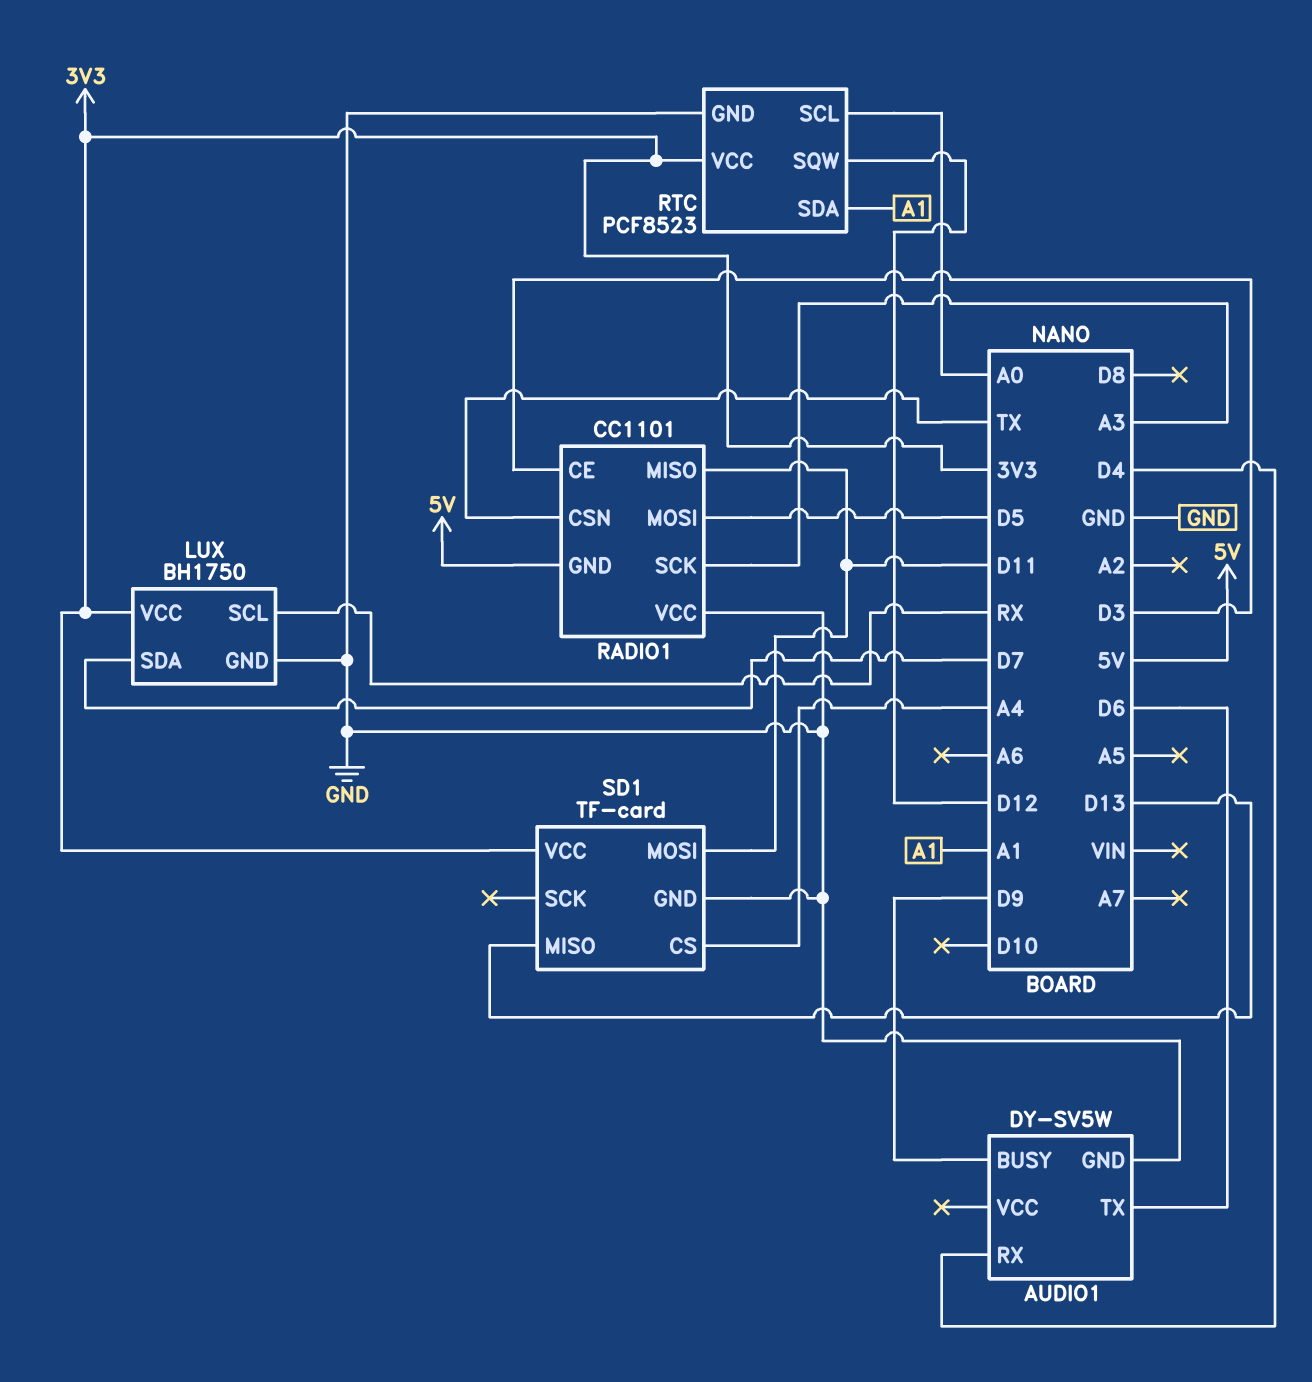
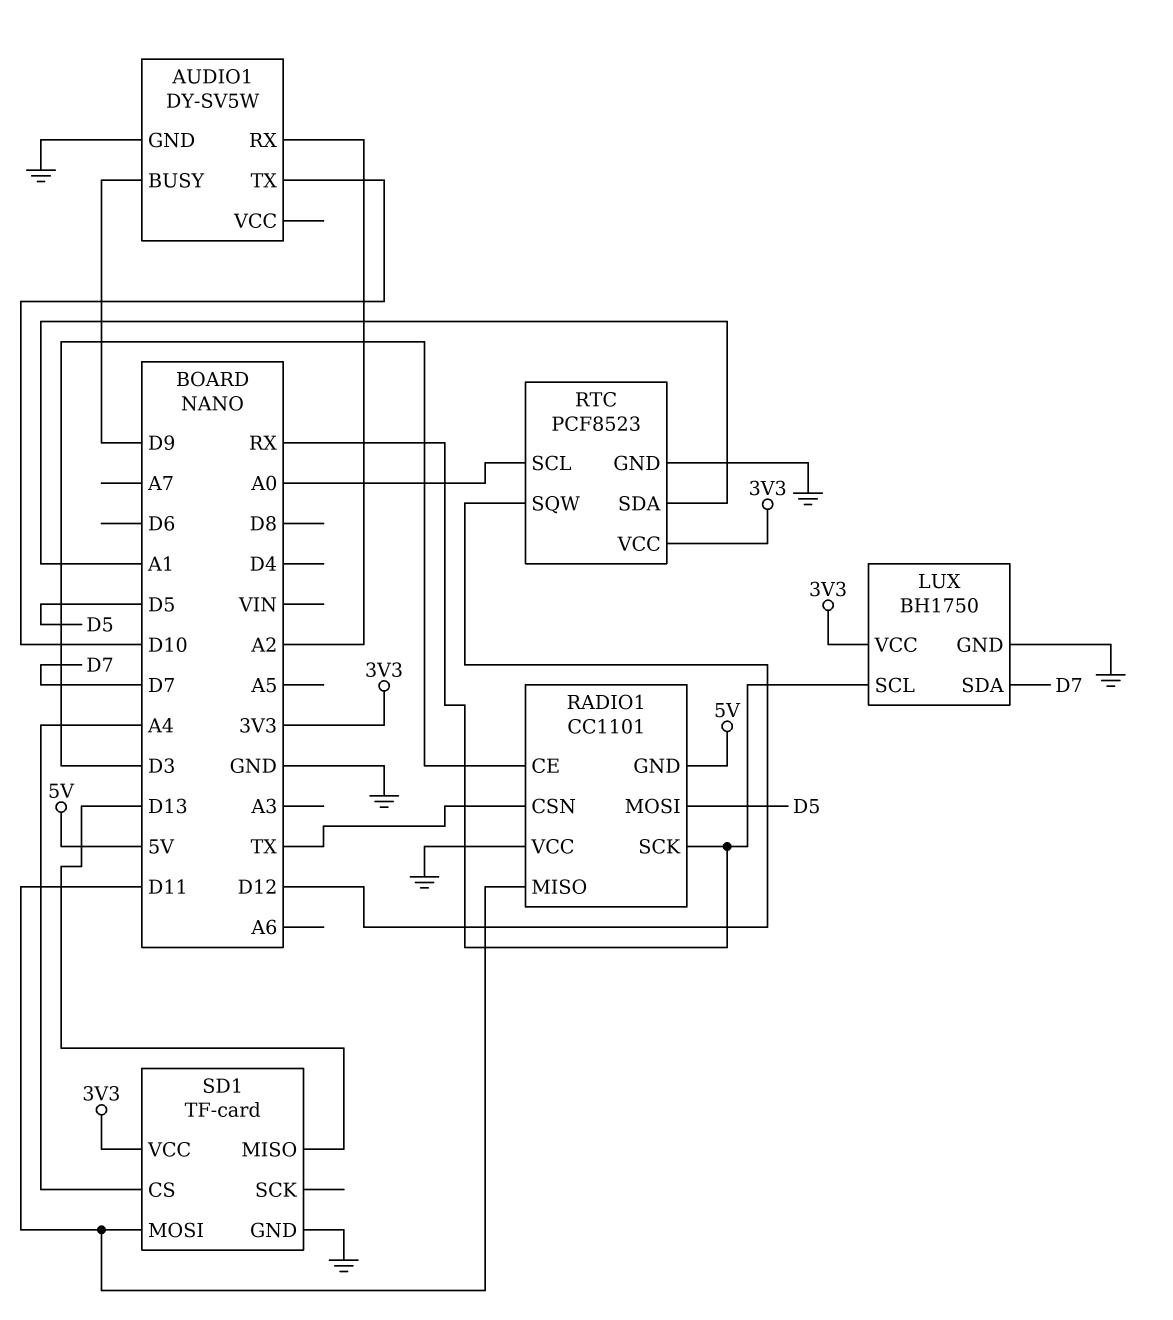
AUDIO1 pin RX: D4 -> A2
AUDIO1 pin TX: D6 -> D10
RADIO1 pin SCK: A3 -> RX

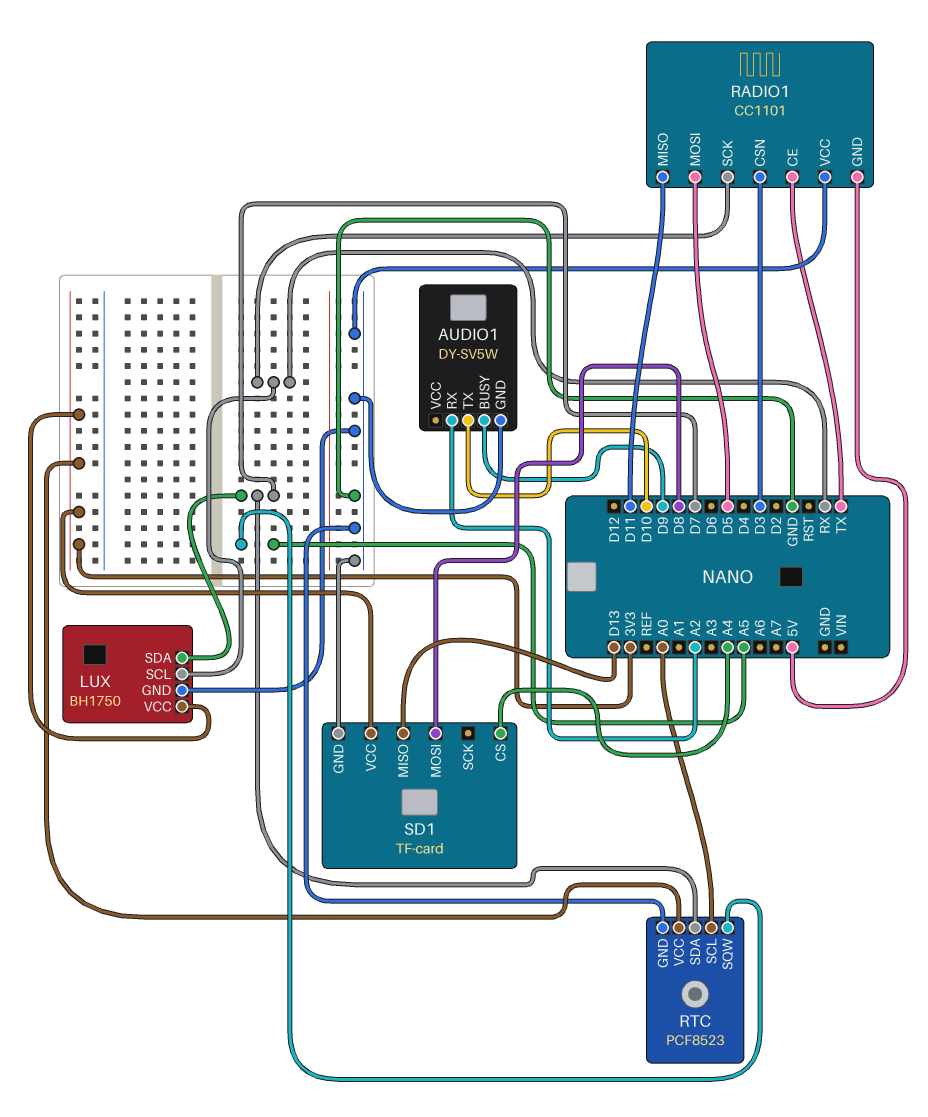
RADIO1 pin CE: D3 -> TX
RADIO1 pin CSN: TX -> D3
RTC pin SDA: A1 -> D7
RTC pin SQW: D12 -> A5
SD1 pin MOSI: D11 -> D8

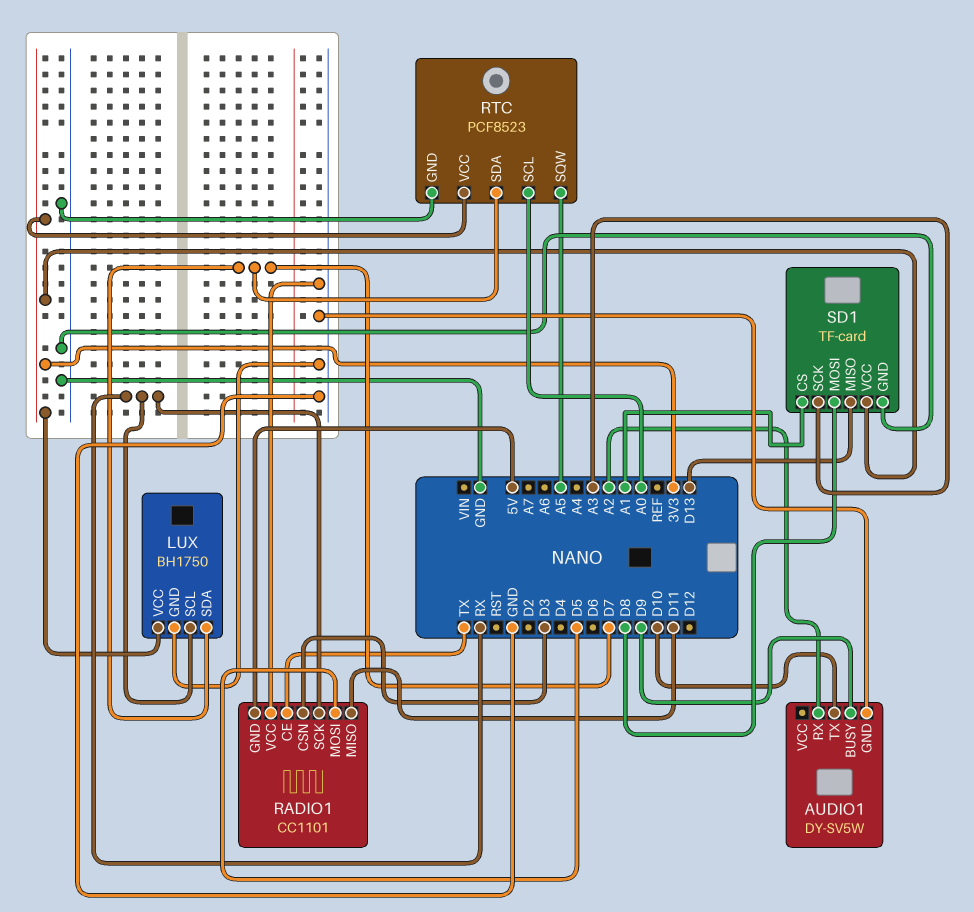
SD1 pin CS: A4 -> A1
SD1 pin SCK: none -> A3

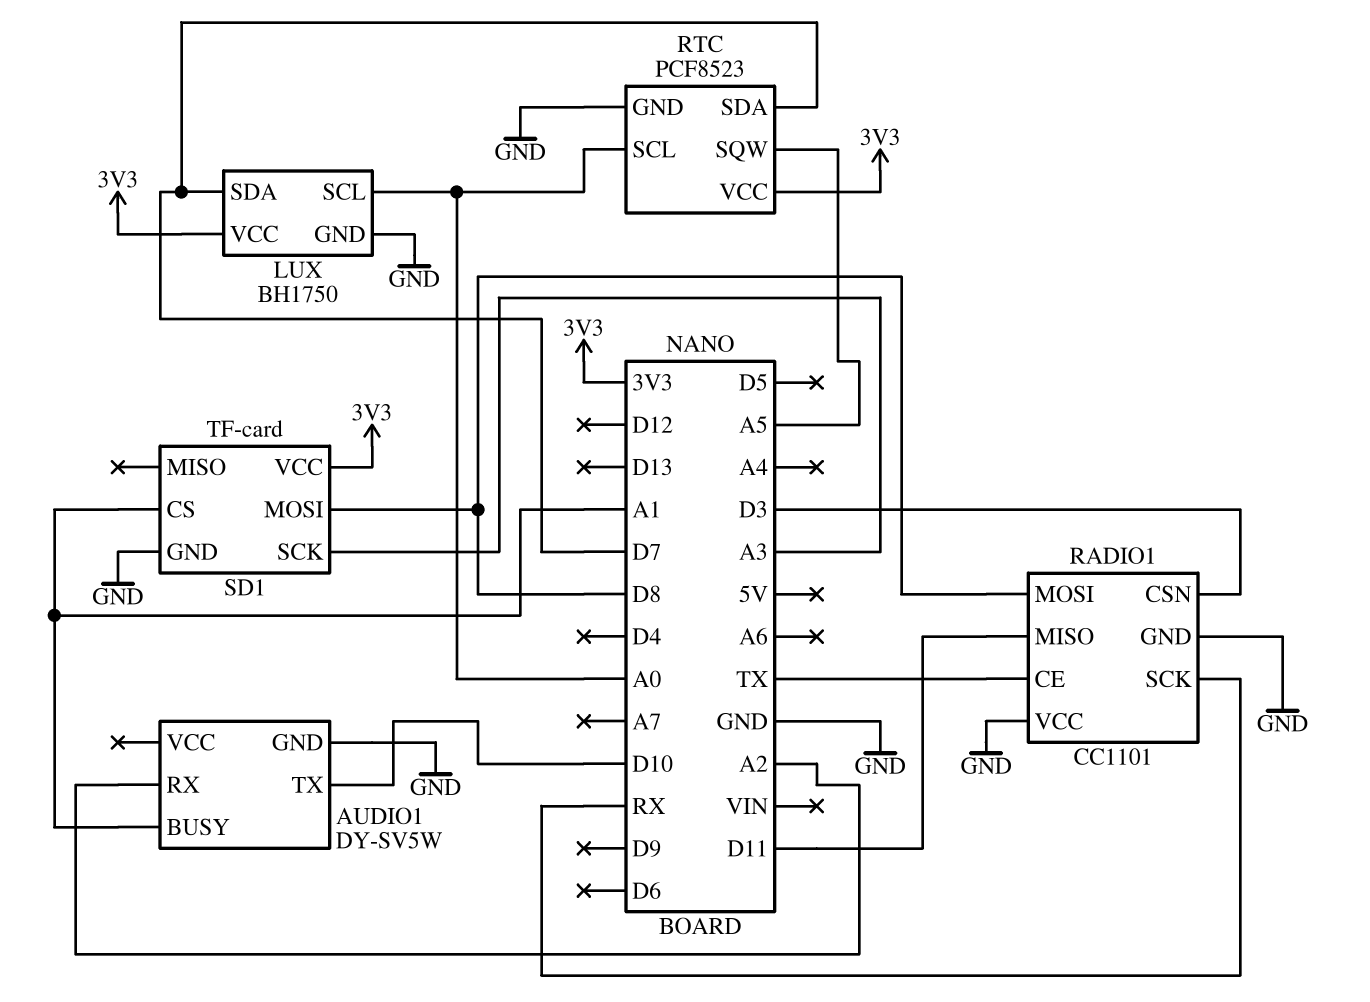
AUDIO1 pin BUSY: D9 -> A1
LUX pin SCL: RX -> A0
RADIO1 pin GND: 5V -> GND
RADIO1 pin MOSI: D5 -> D8
SD1 pin MISO: D13 -> none

